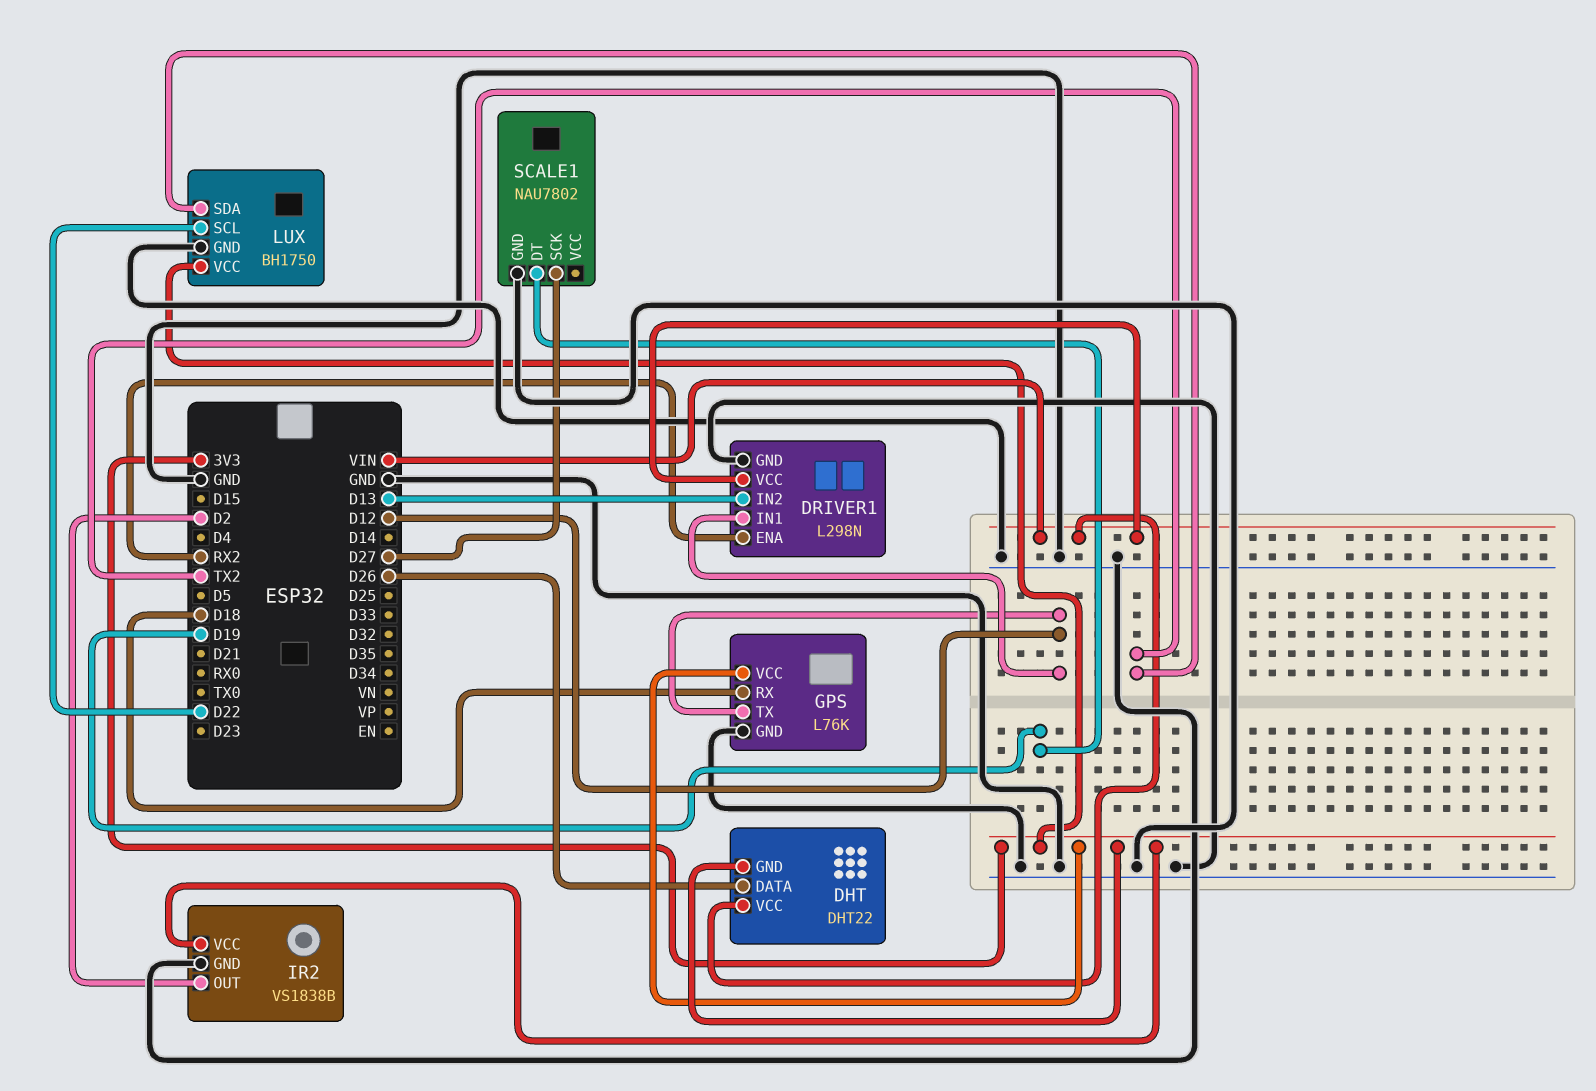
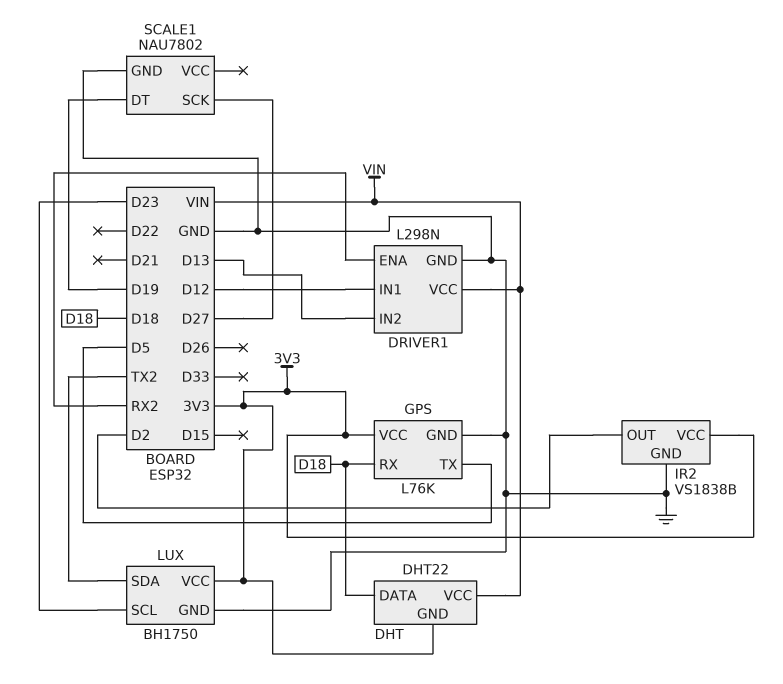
DHT pin DATA: D26 -> D18
GPS pin TX: D12 -> D5
LUX pin SCL: D22 -> D23

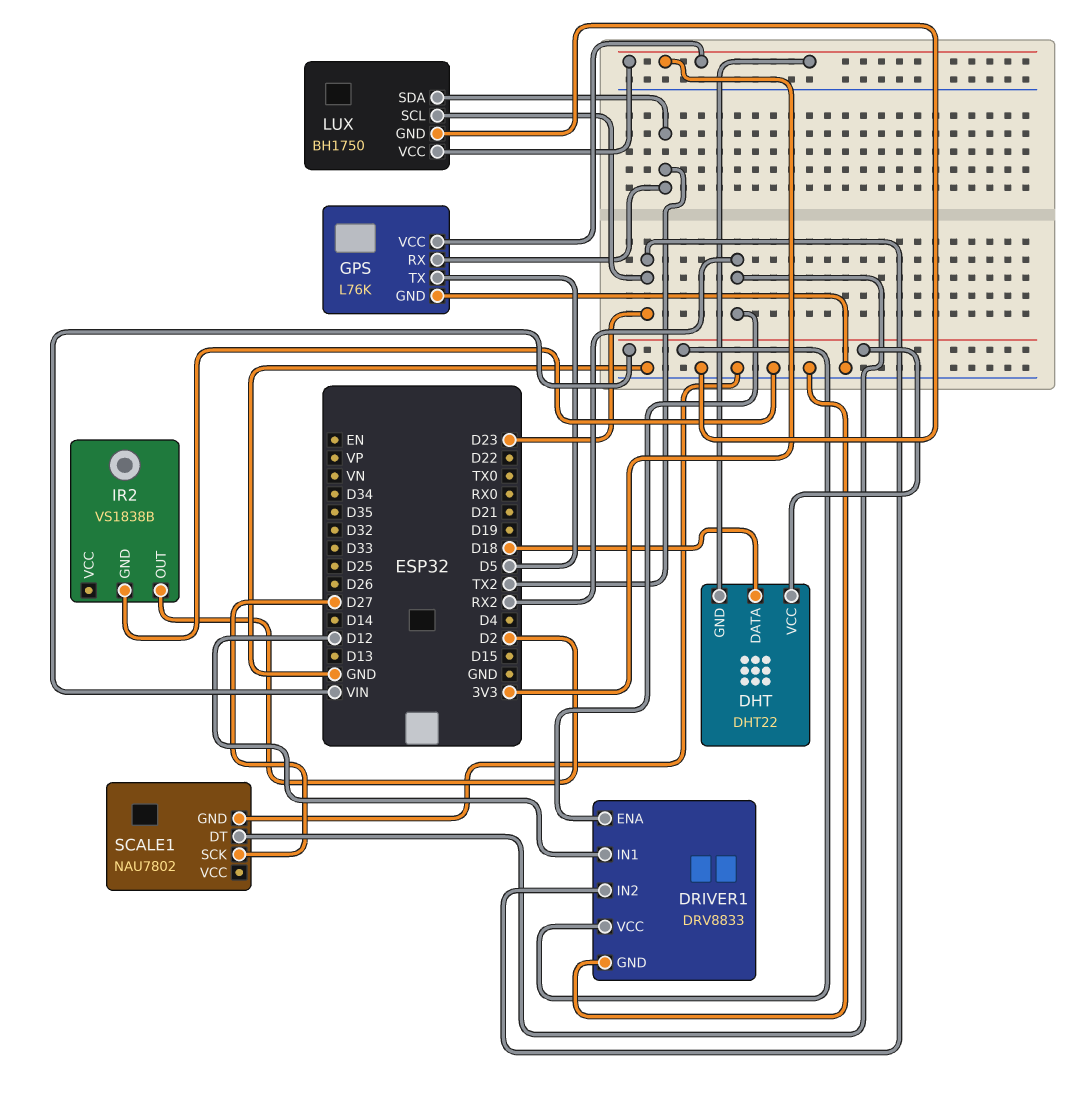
DRIVER1: L298N -> DRV8833
DRIVER1 pin IN2: D13 -> D23
GPS pin RX: D18 -> TX2
IR2 pin VCC: 3V3 -> none
SCALE1 pin DT: D19 -> RX2

